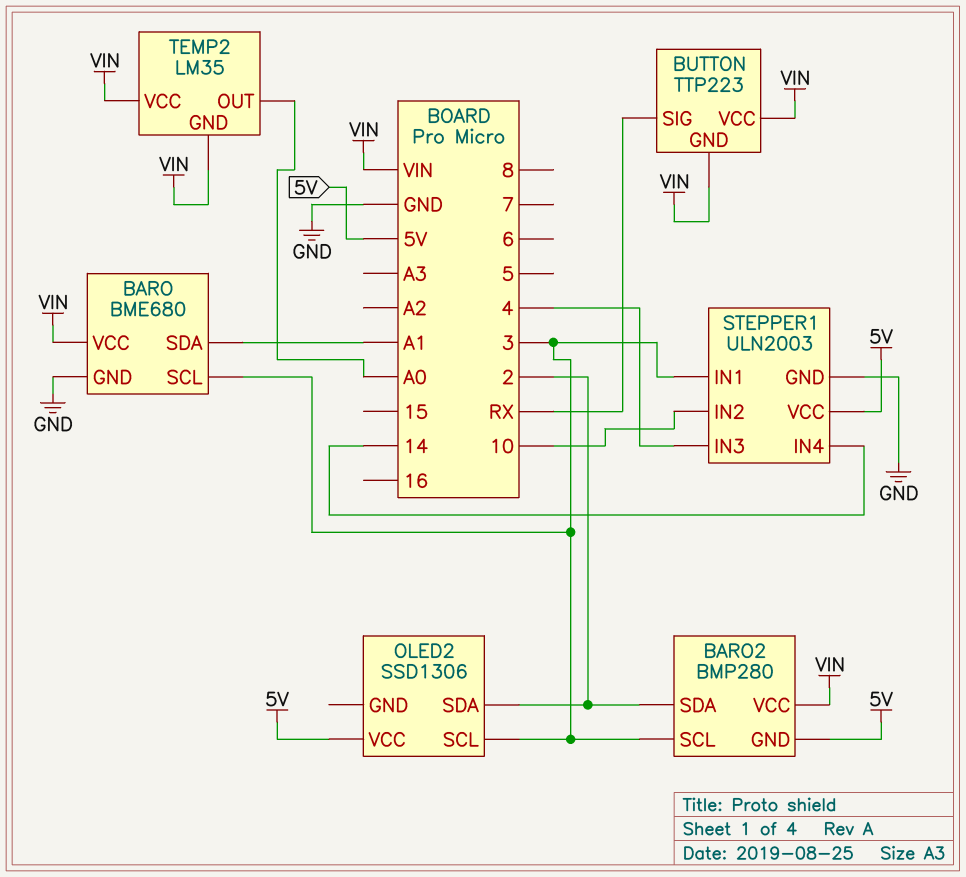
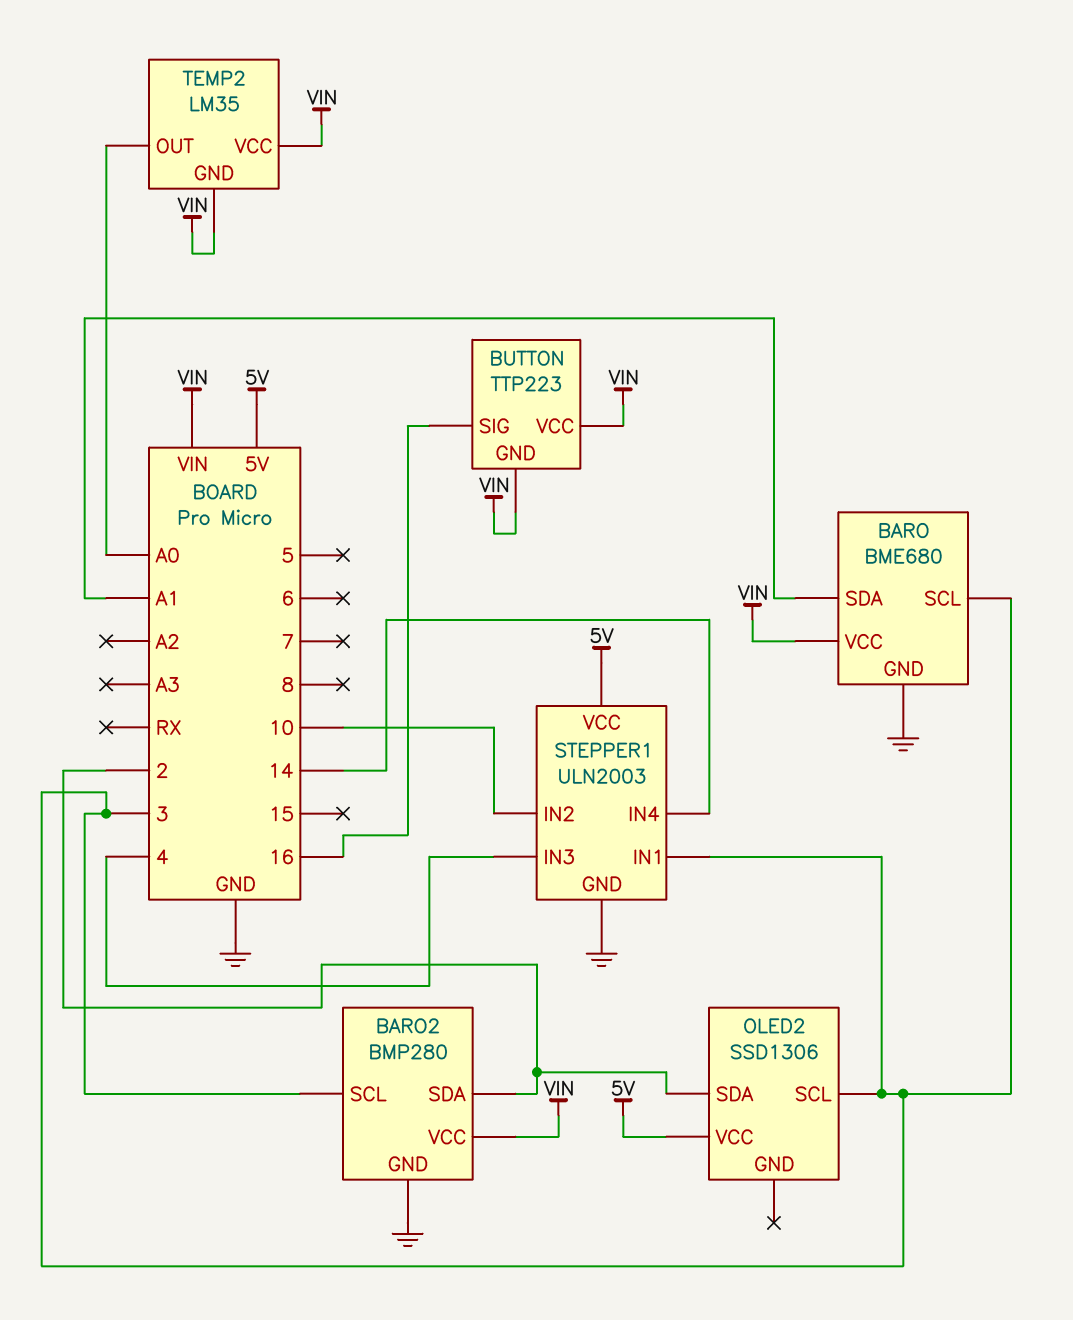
BARO2 pin GND: 5V -> GND
BUTTON pin SIG: RX -> 16

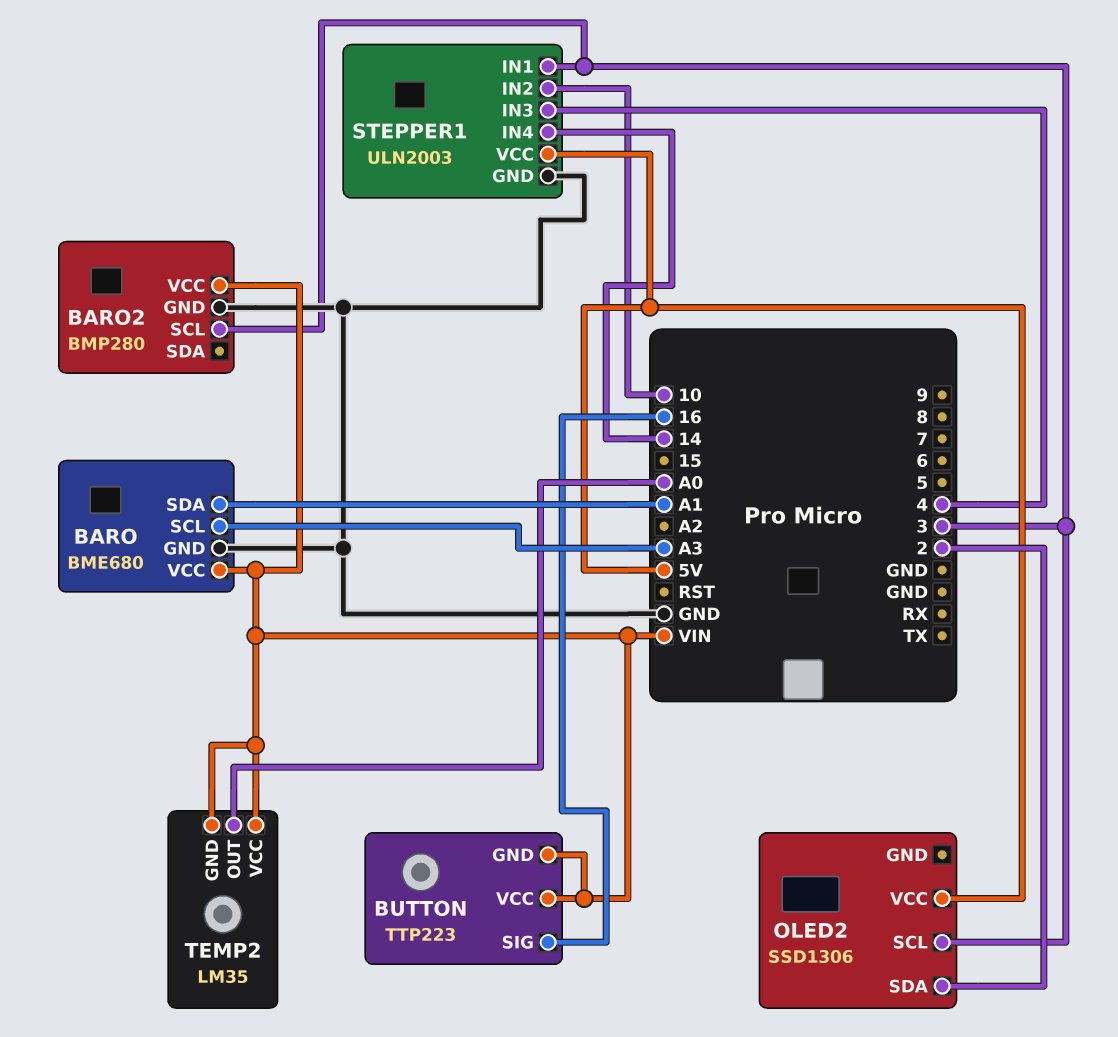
BARO pin SCL: 3 -> A3
BARO2 pin SDA: 2 -> none

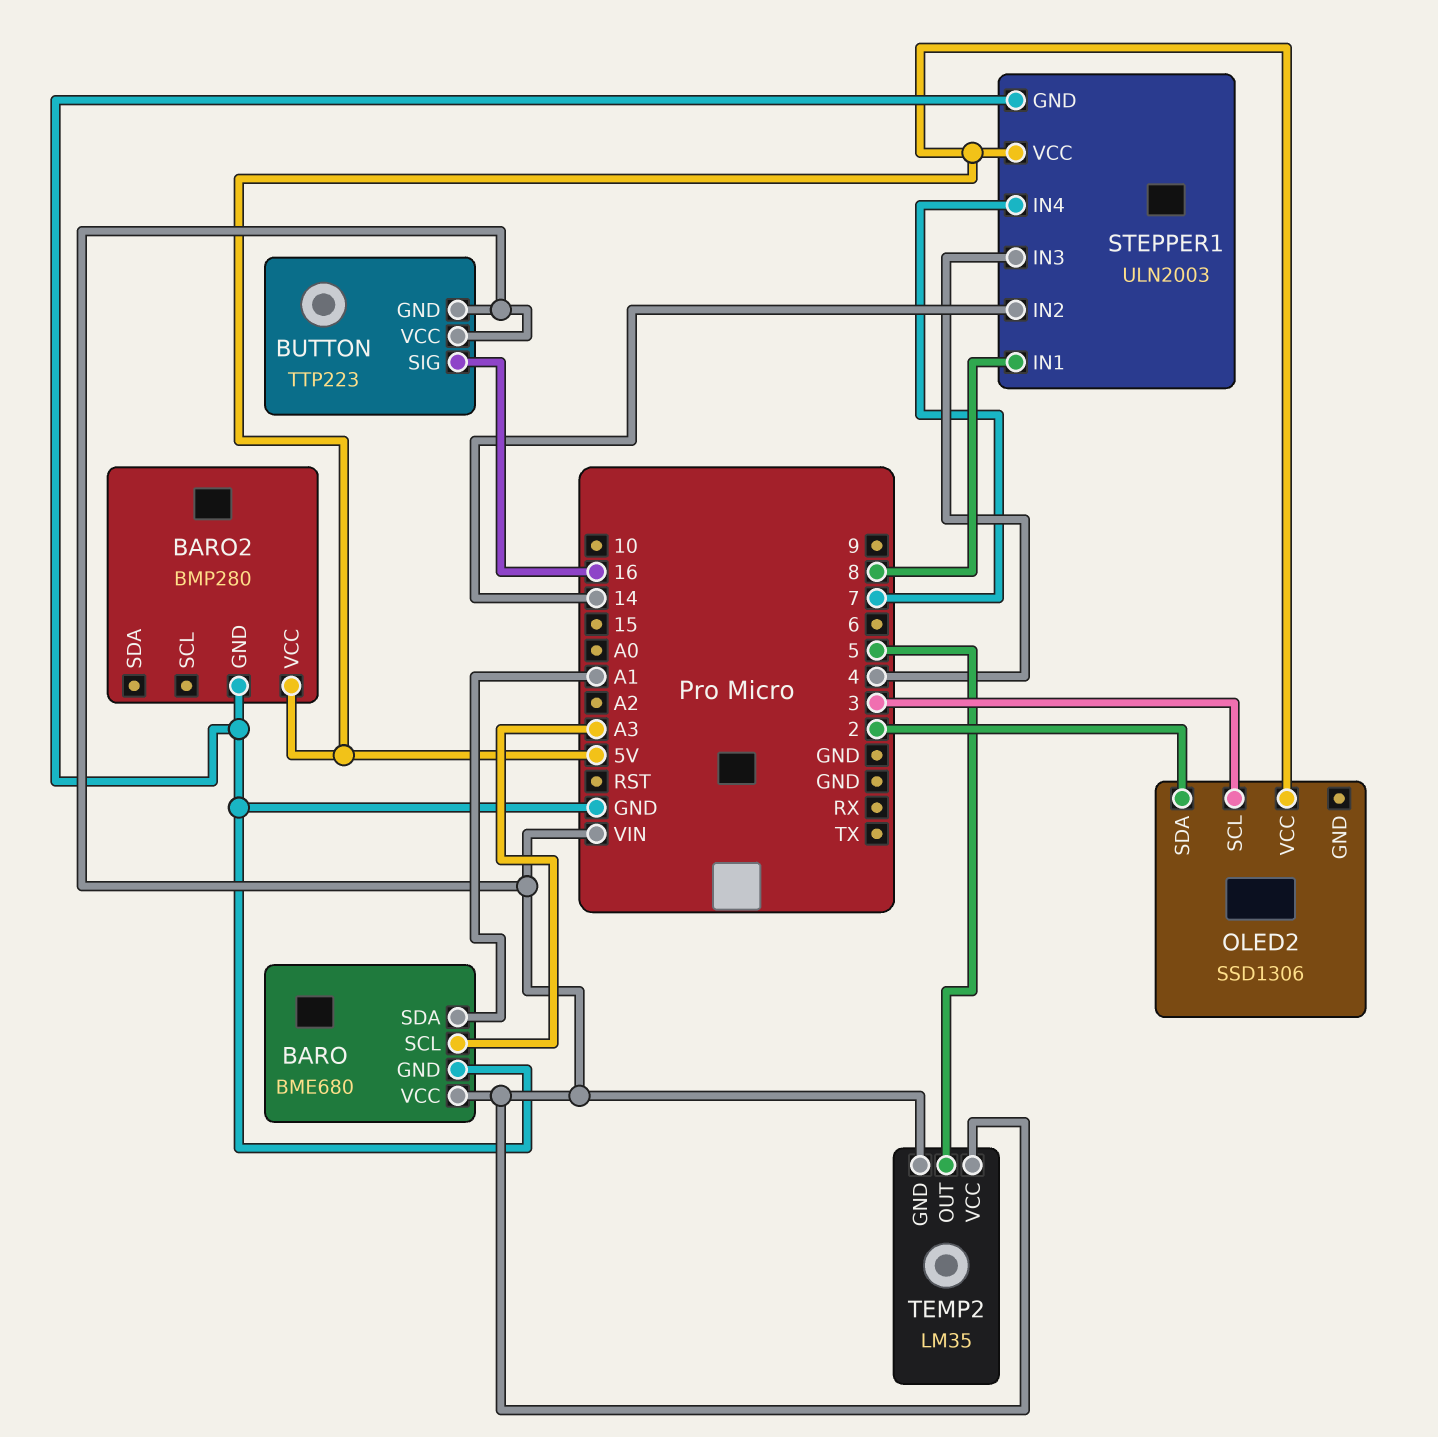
BARO2 pin SCL: 3 -> none
BARO2 pin VCC: VIN -> 5V
STEPPER1 pin IN1: 3 -> 8
STEPPER1 pin IN2: 10 -> 14
STEPPER1 pin IN4: 14 -> 7
TEMP2 pin OUT: A0 -> 5

